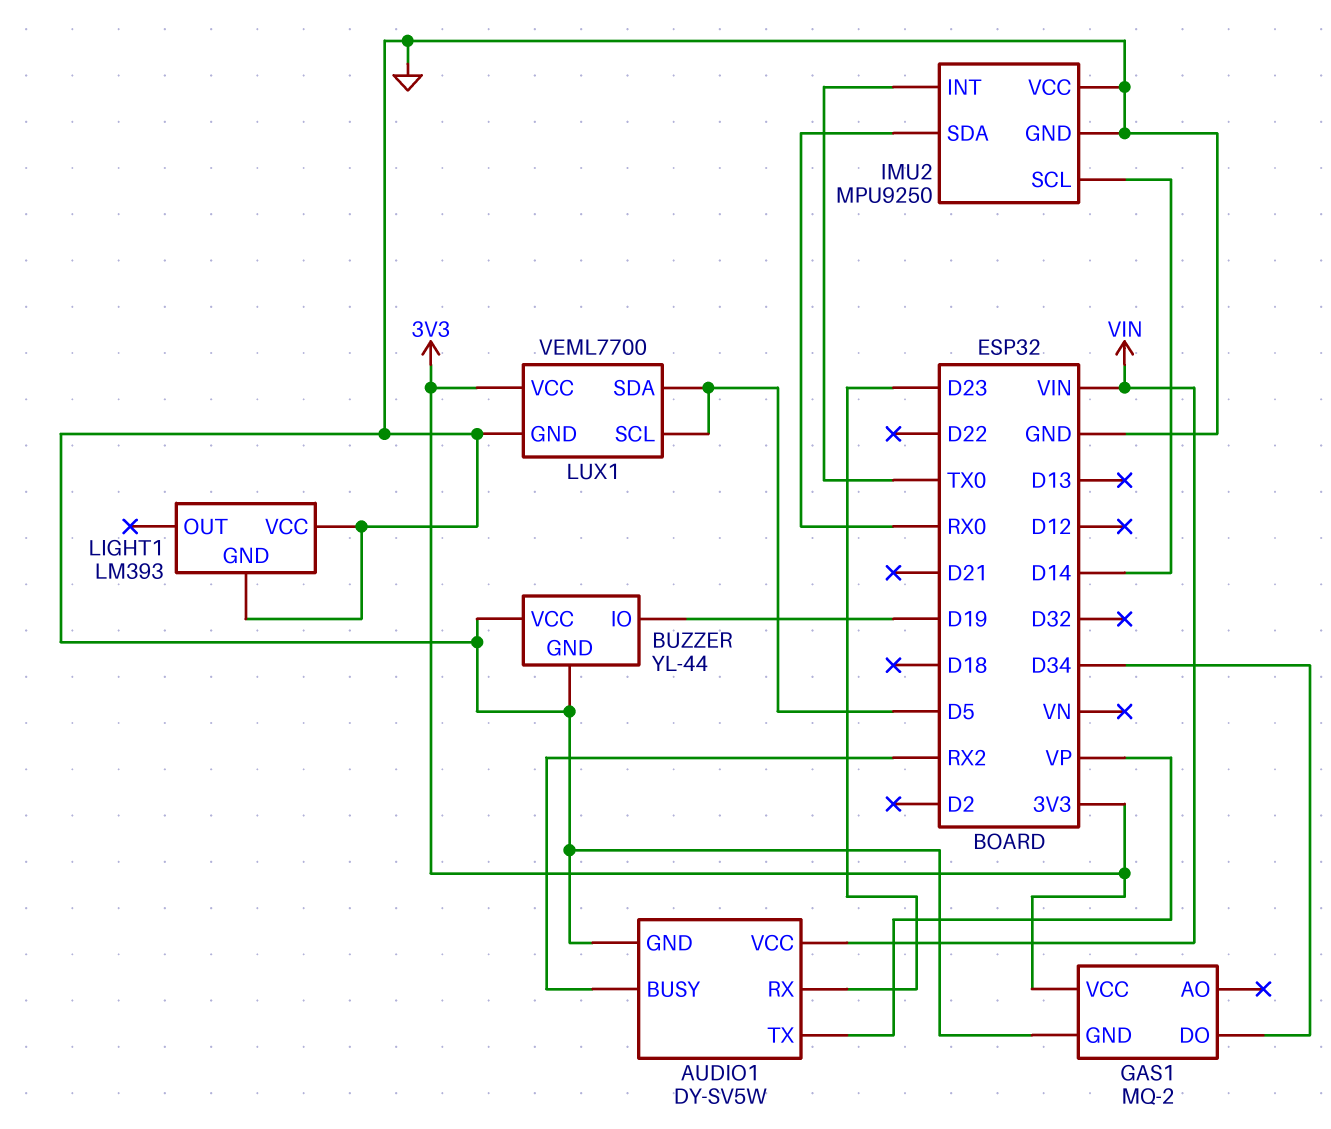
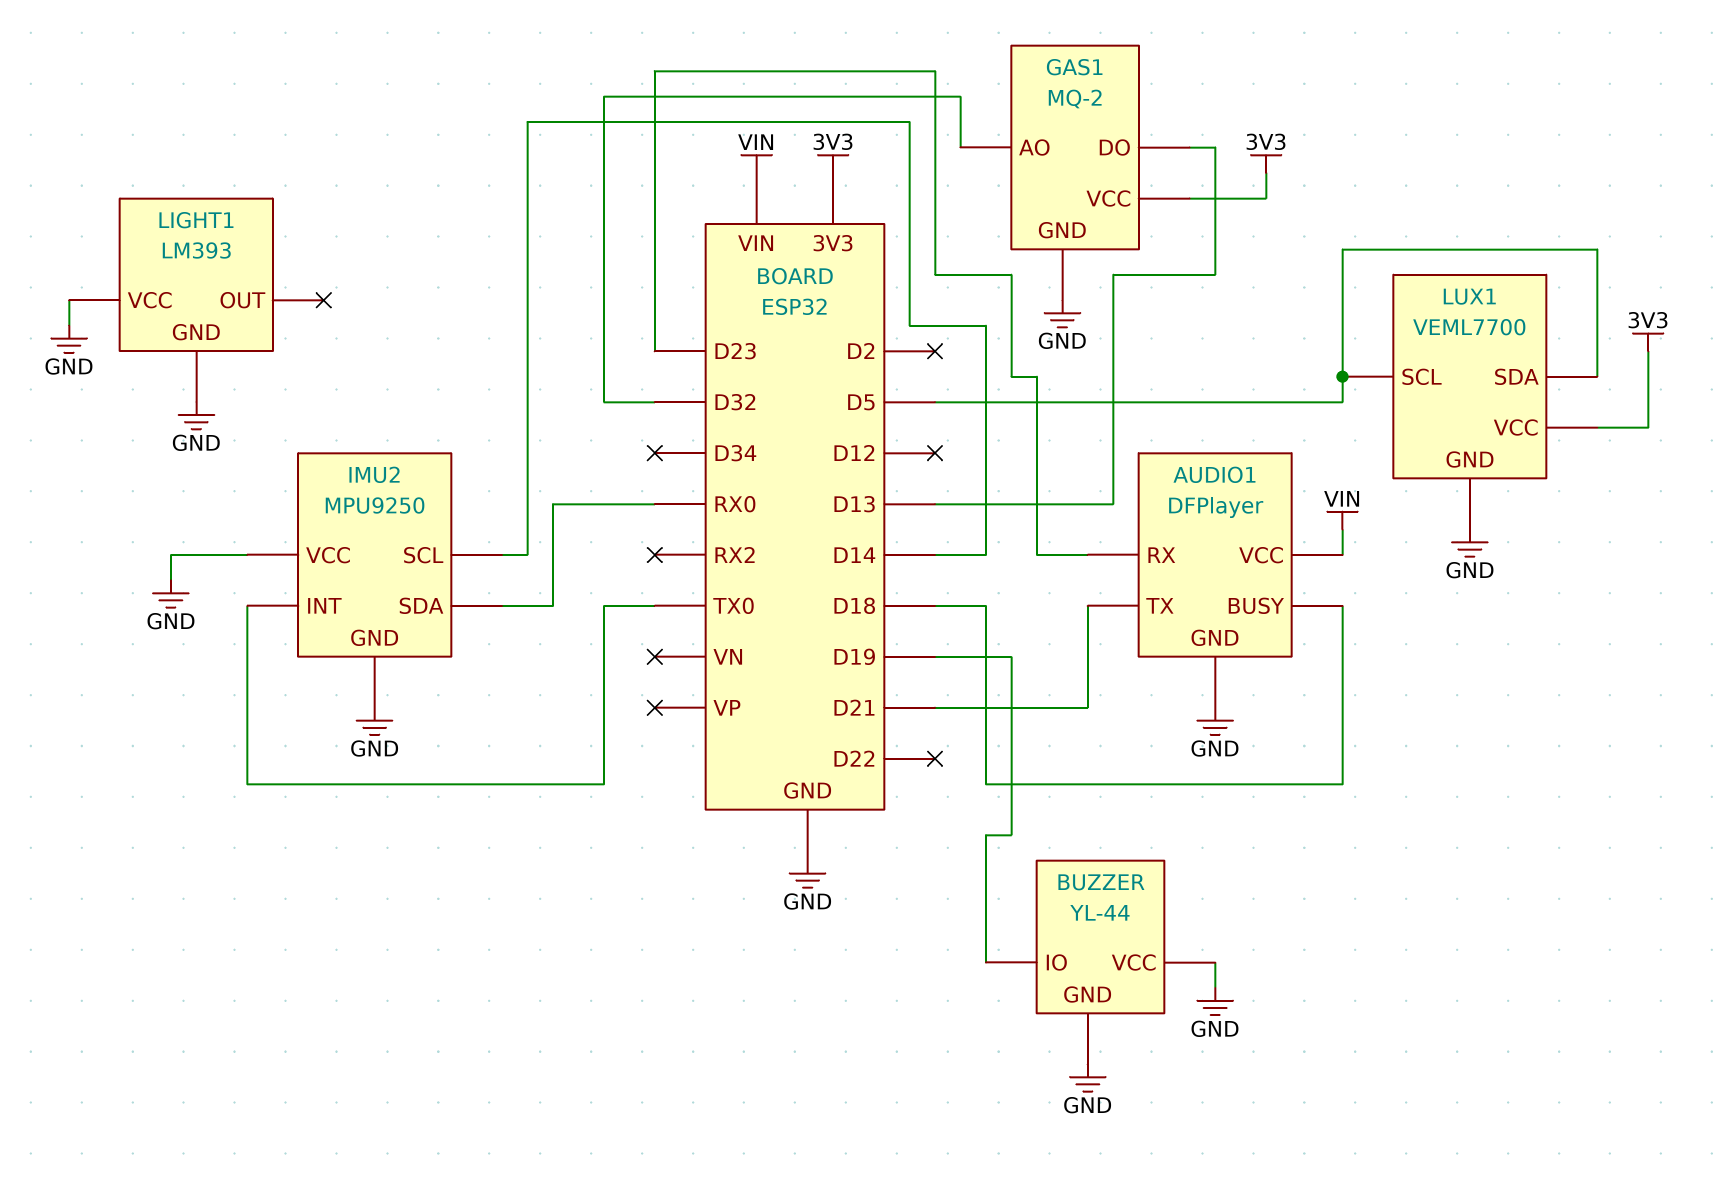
AUDIO1: DY-SV5W -> DFPlayer
AUDIO1 pin BUSY: RX2 -> D18
AUDIO1 pin TX: VP -> D21
GAS1 pin AO: none -> D32
GAS1 pin DO: D34 -> D13

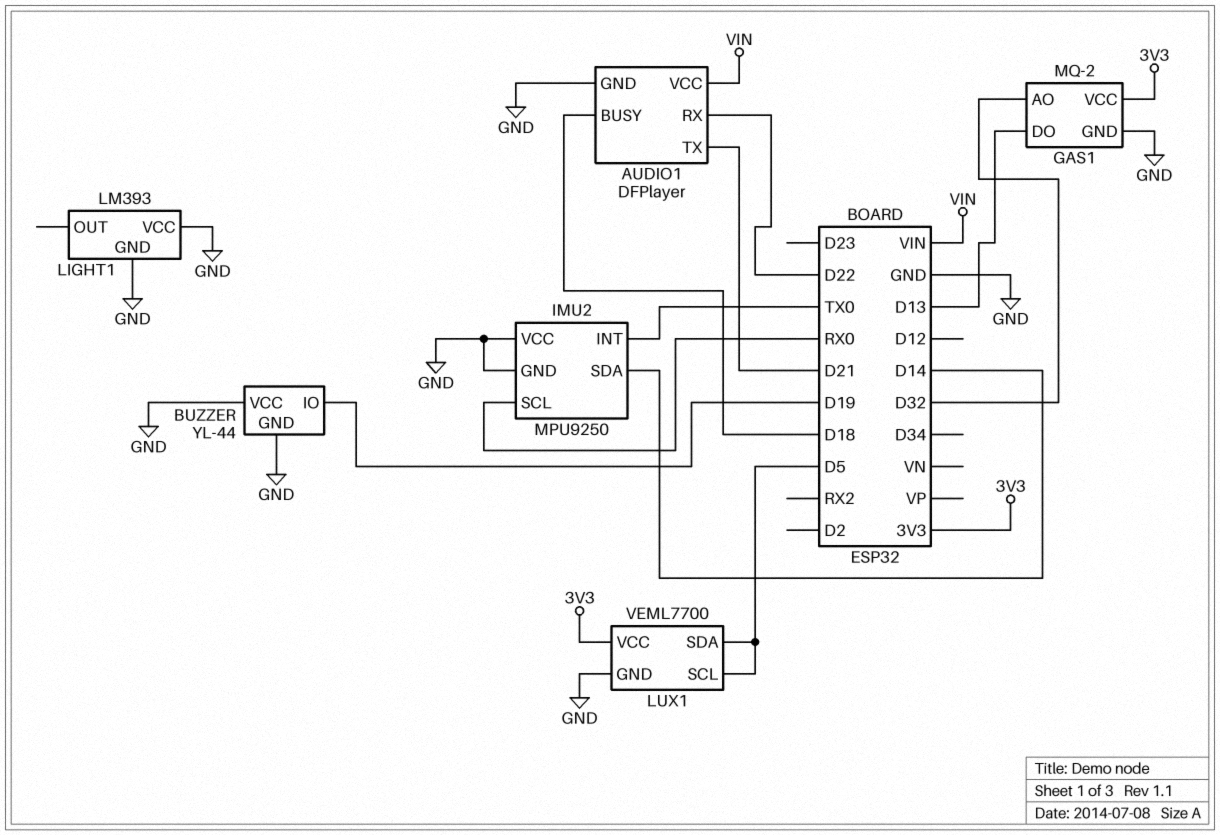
AUDIO1 pin RX: D23 -> D22
IMU2 pin SCL: D14 -> RX0
IMU2 pin SDA: RX0 -> D14

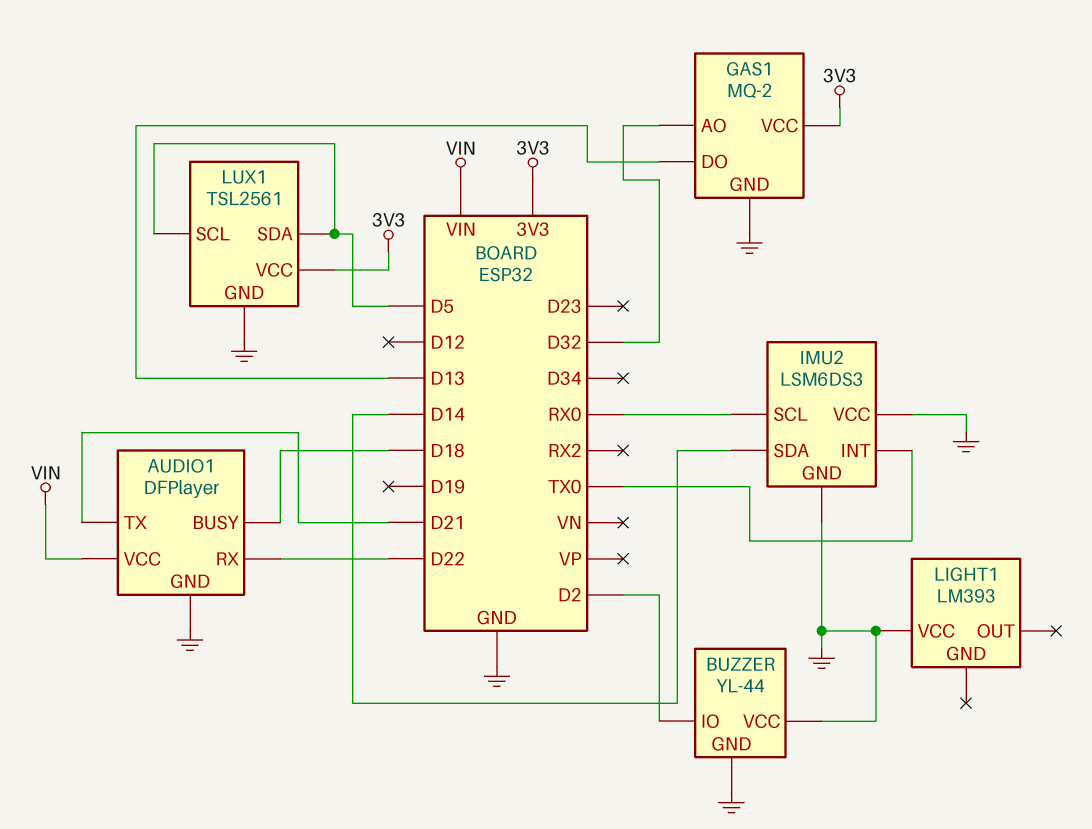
BUZZER pin IO: D19 -> D2
IMU2: MPU9250 -> LSM6DS3
LIGHT1 pin GND: GND -> none
LUX1: VEML7700 -> TSL2561

